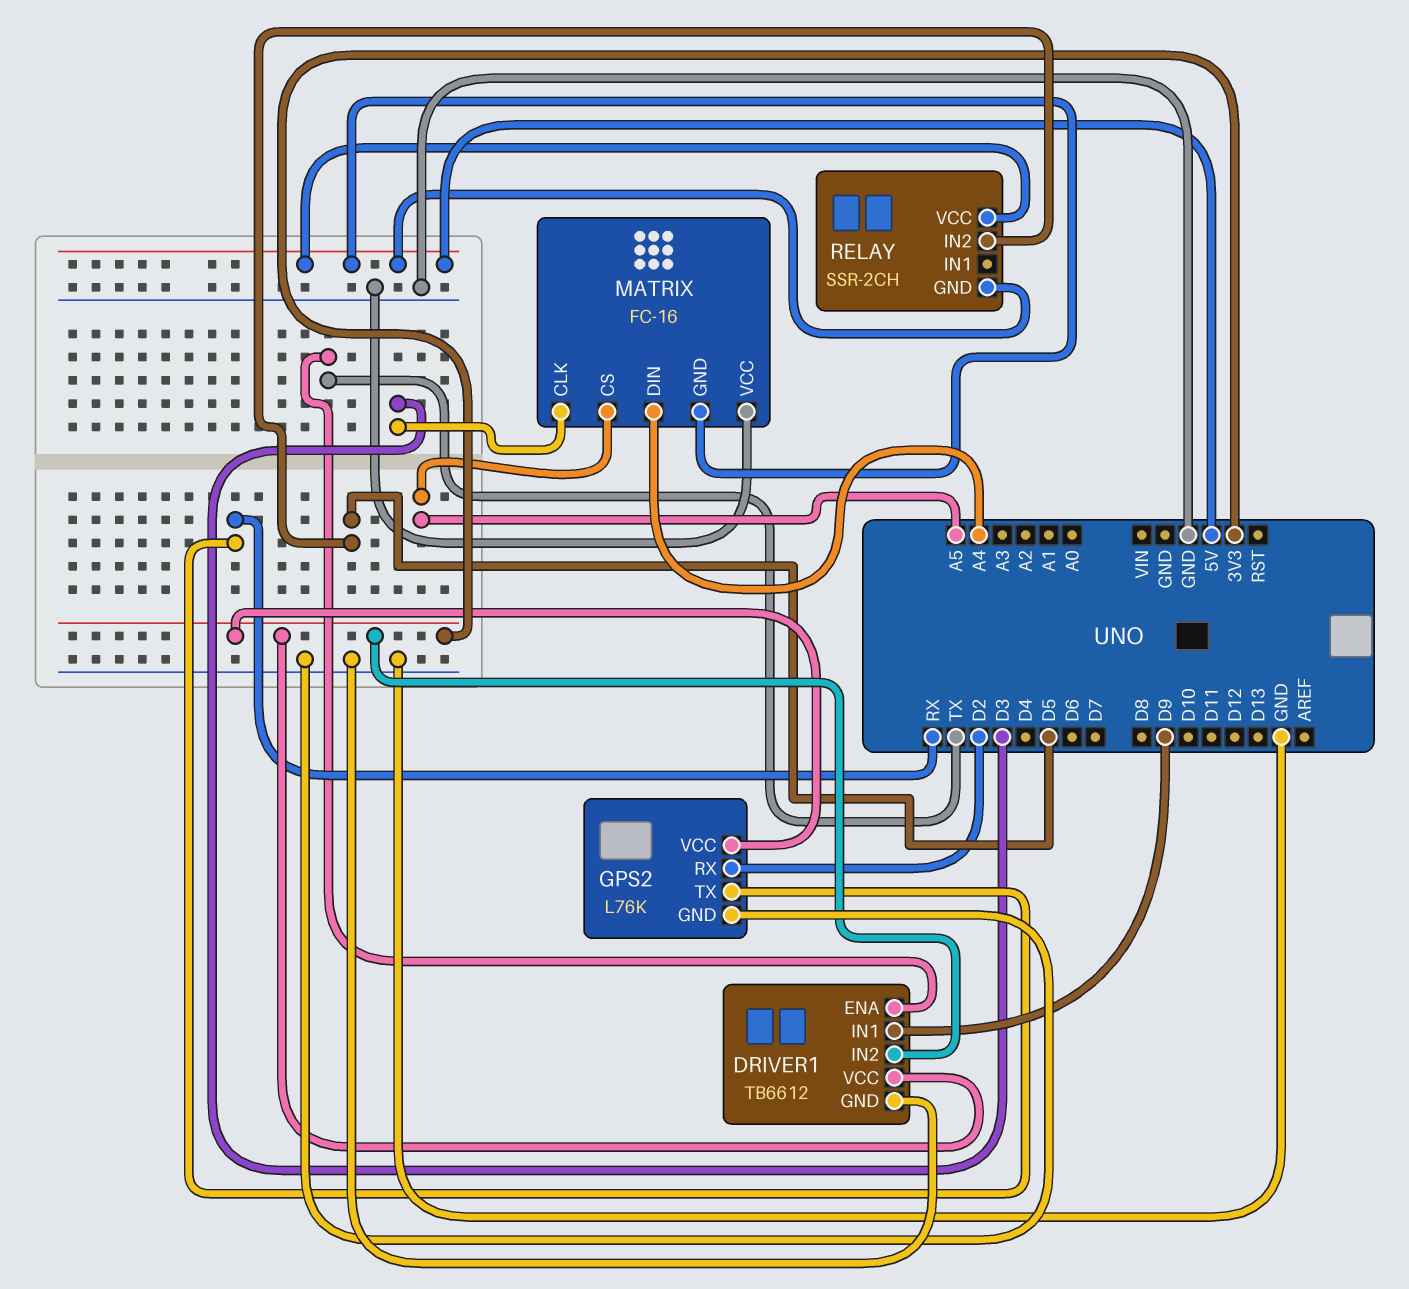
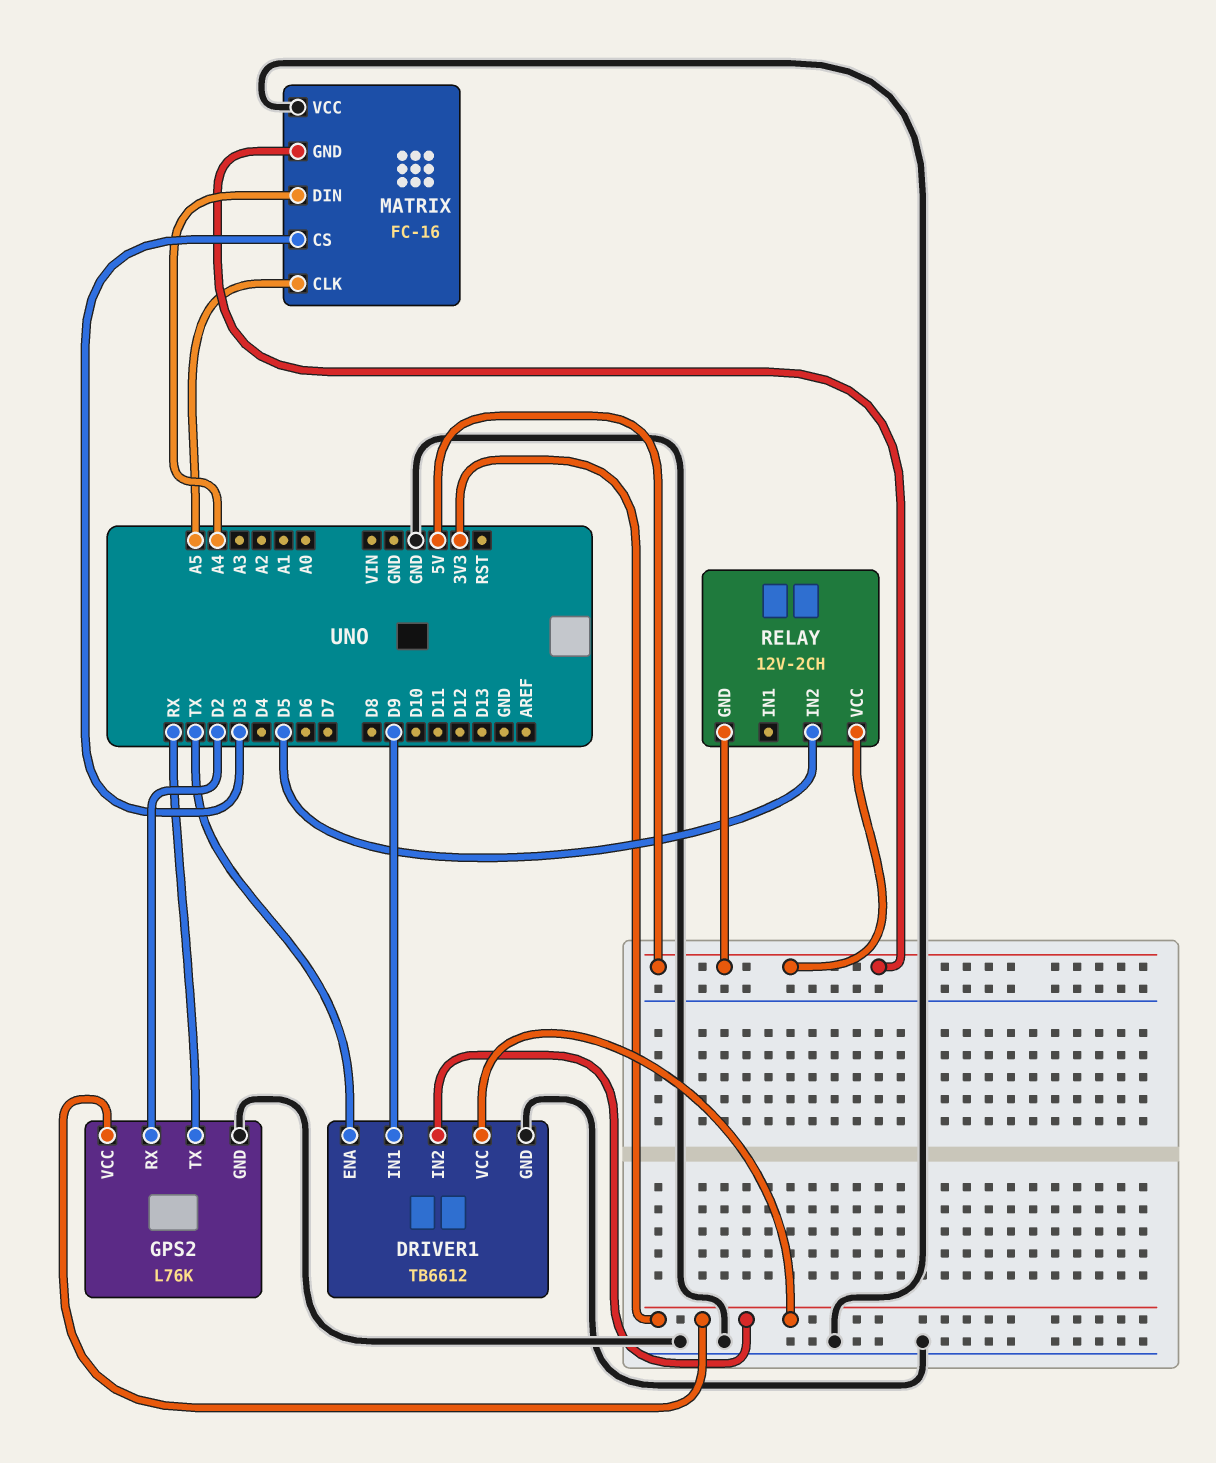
MATRIX pin CLK: D3 -> A5
MATRIX pin CS: A5 -> D3
RELAY: SSR-2CH -> 12V-2CH

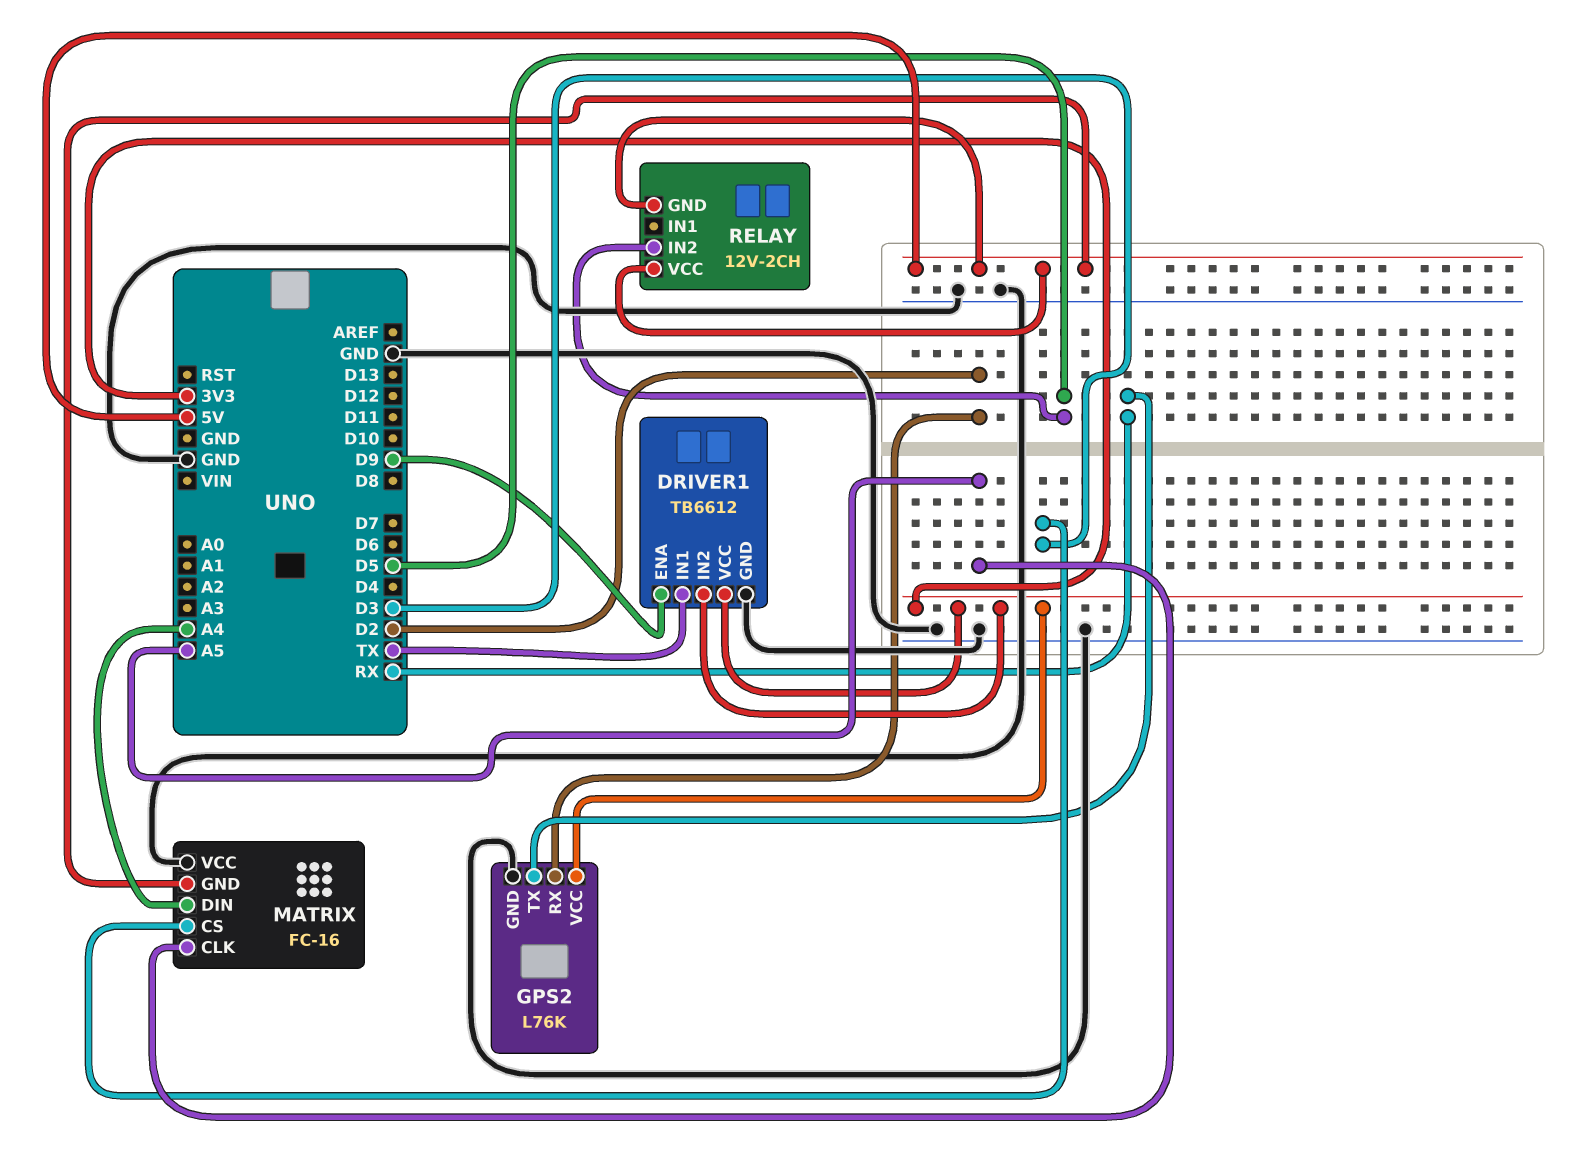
DRIVER1 pin ENA: TX -> D9
DRIVER1 pin IN1: D9 -> TX

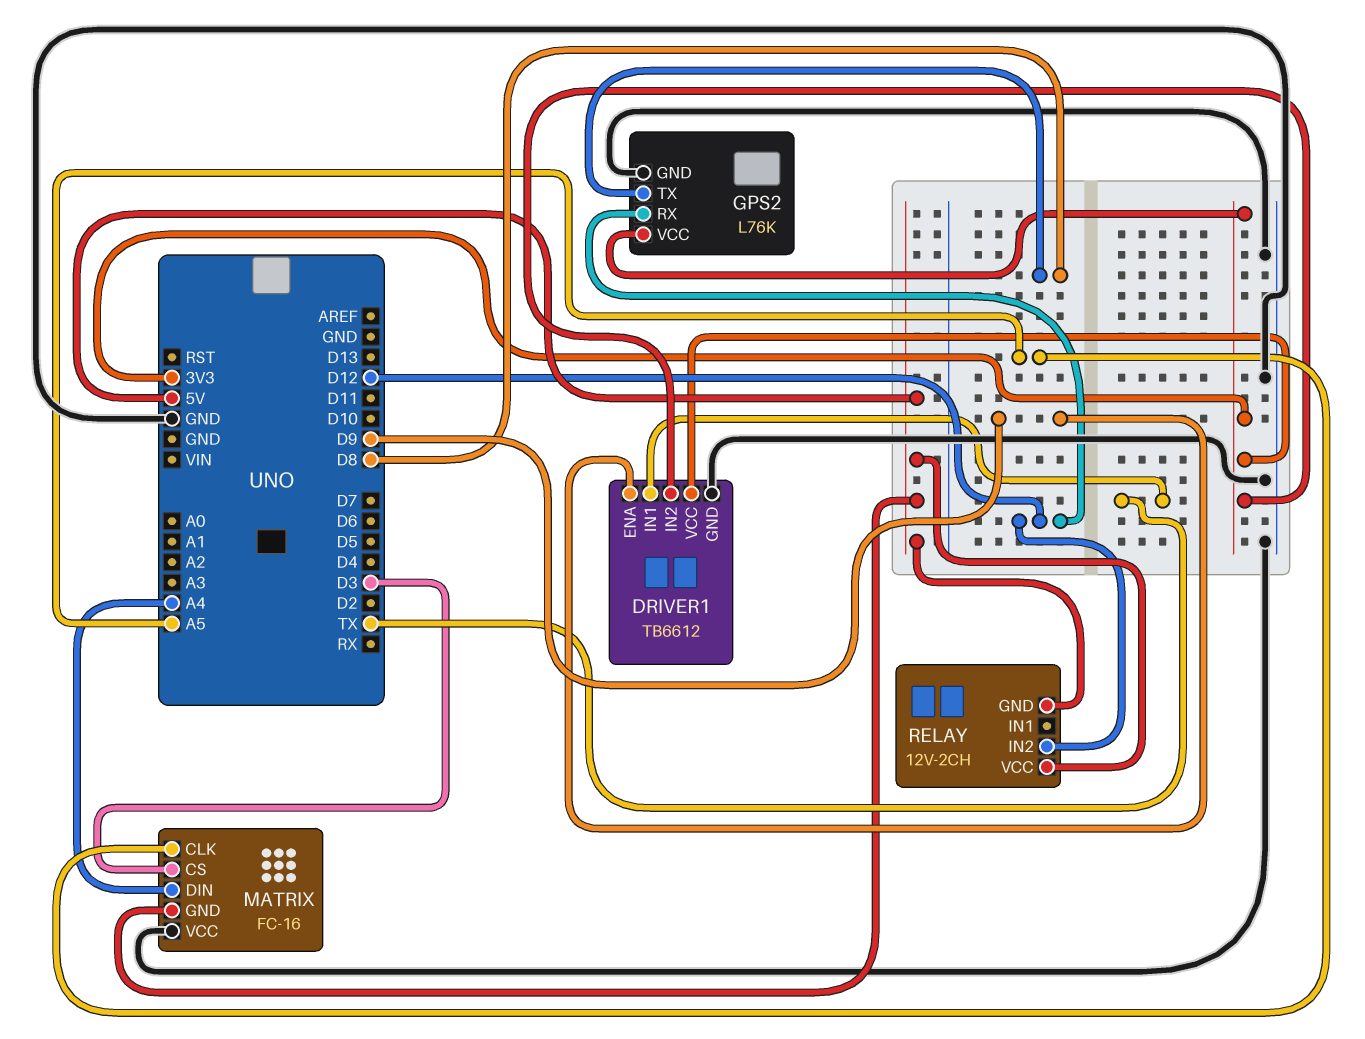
GPS2 pin RX: D2 -> D12
GPS2 pin TX: RX -> D8
RELAY pin IN2: D5 -> D12

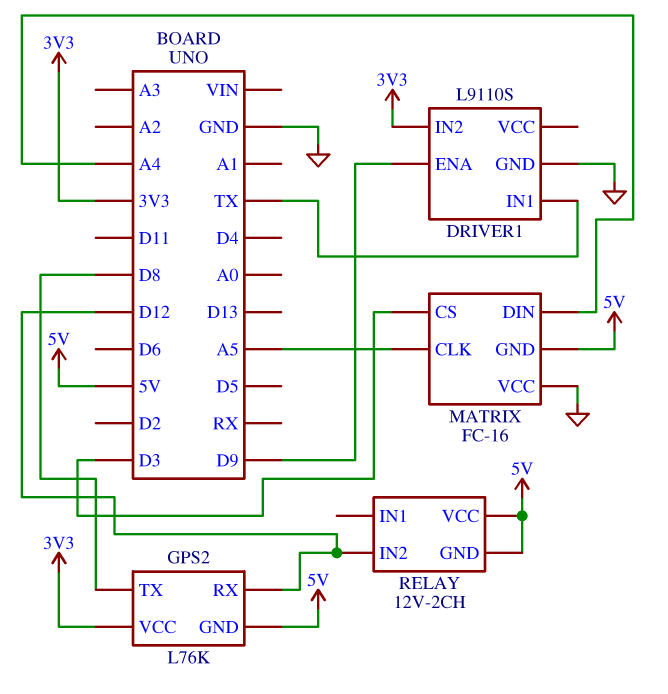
DRIVER1: TB6612 -> L9110S
DRIVER1 pin VCC: 3V3 -> none
GPS2 pin GND: GND -> 5V

